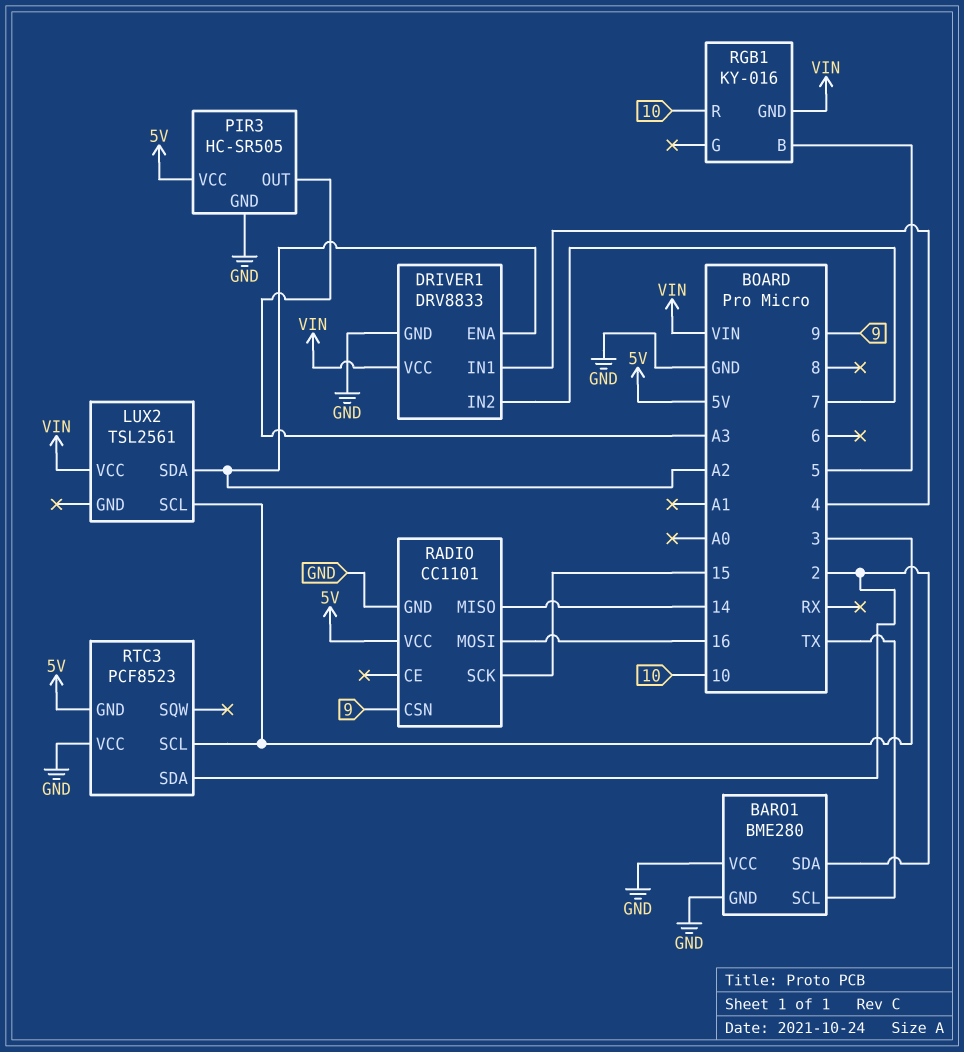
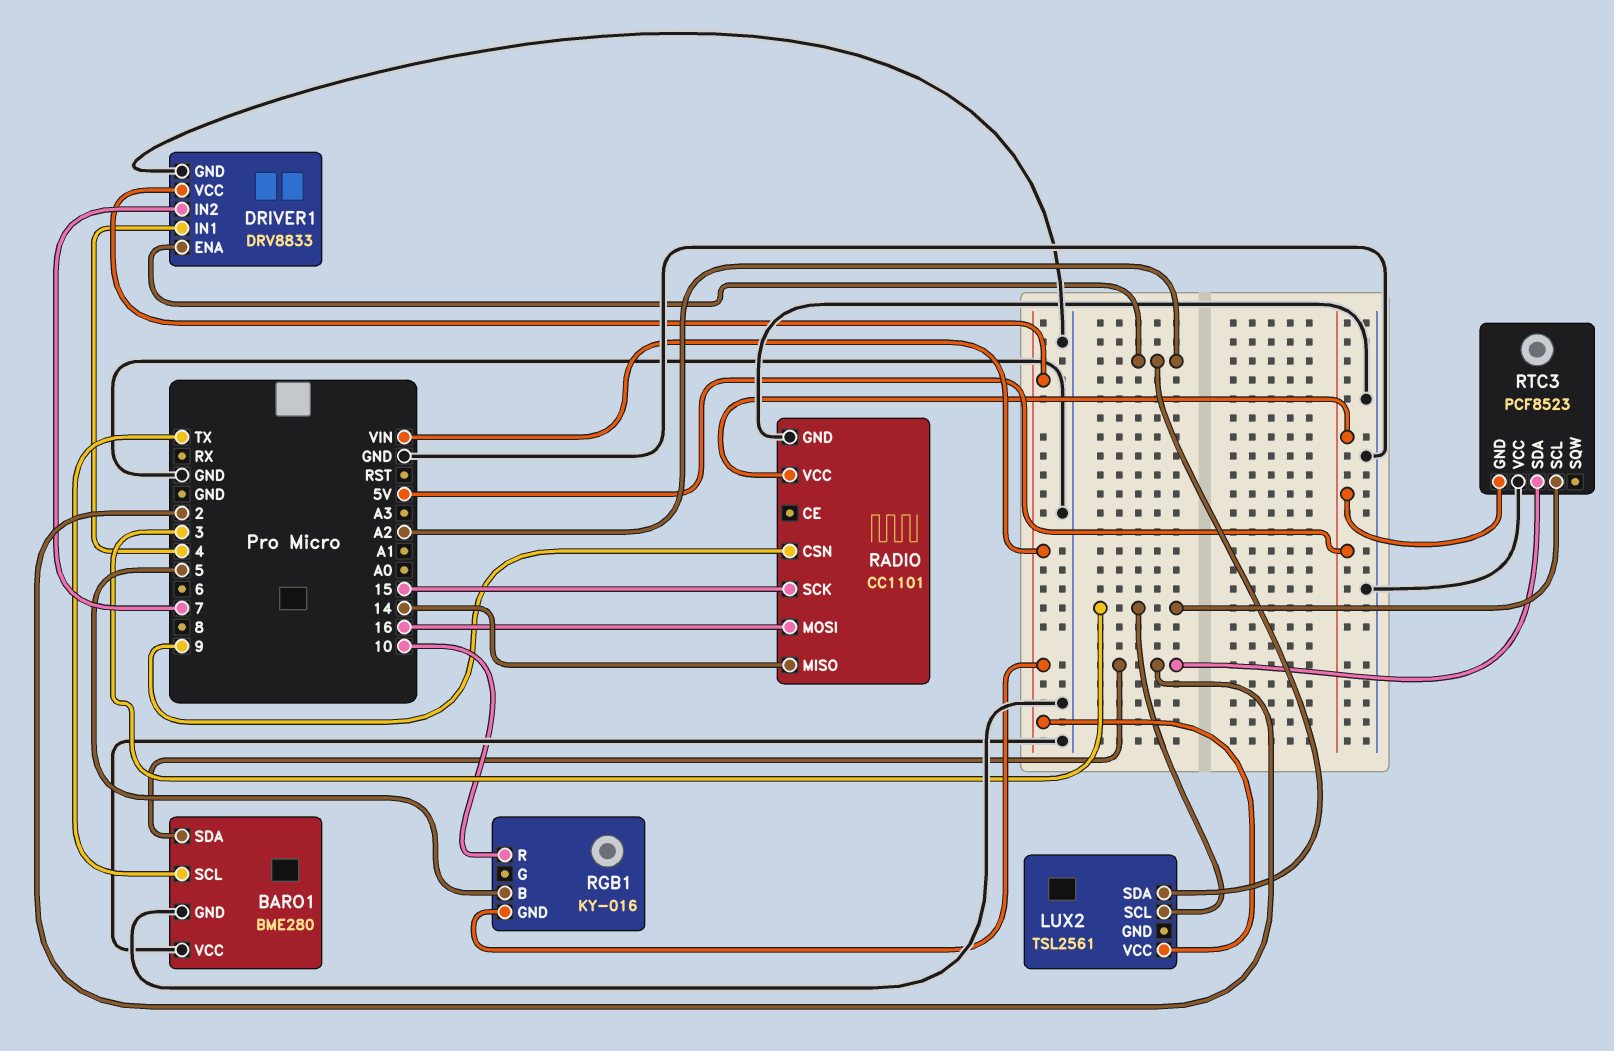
PIR3: HC-SR505 -> none
PIR3 pin GND: GND -> none
PIR3 pin OUT: A3 -> none
PIR3 pin VCC: 5V -> none

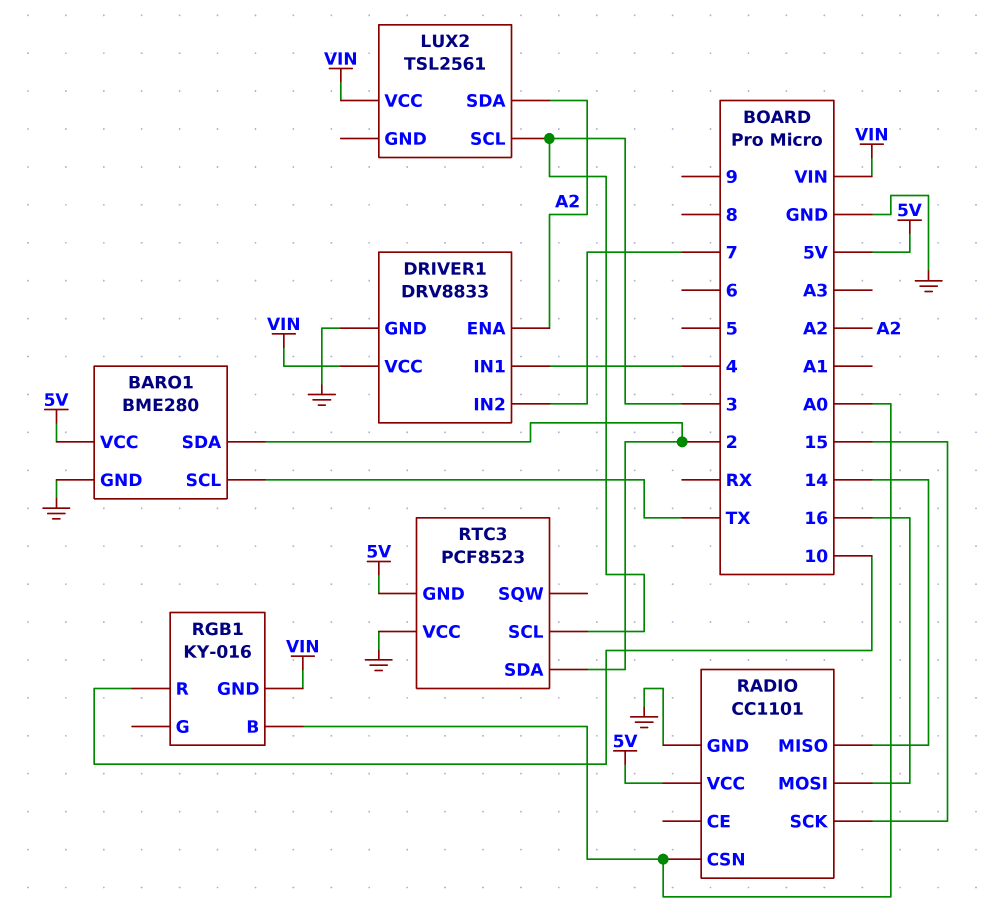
BARO1 pin VCC: GND -> 5V
RADIO pin CSN: 9 -> A0
RGB1 pin B: 5 -> A0

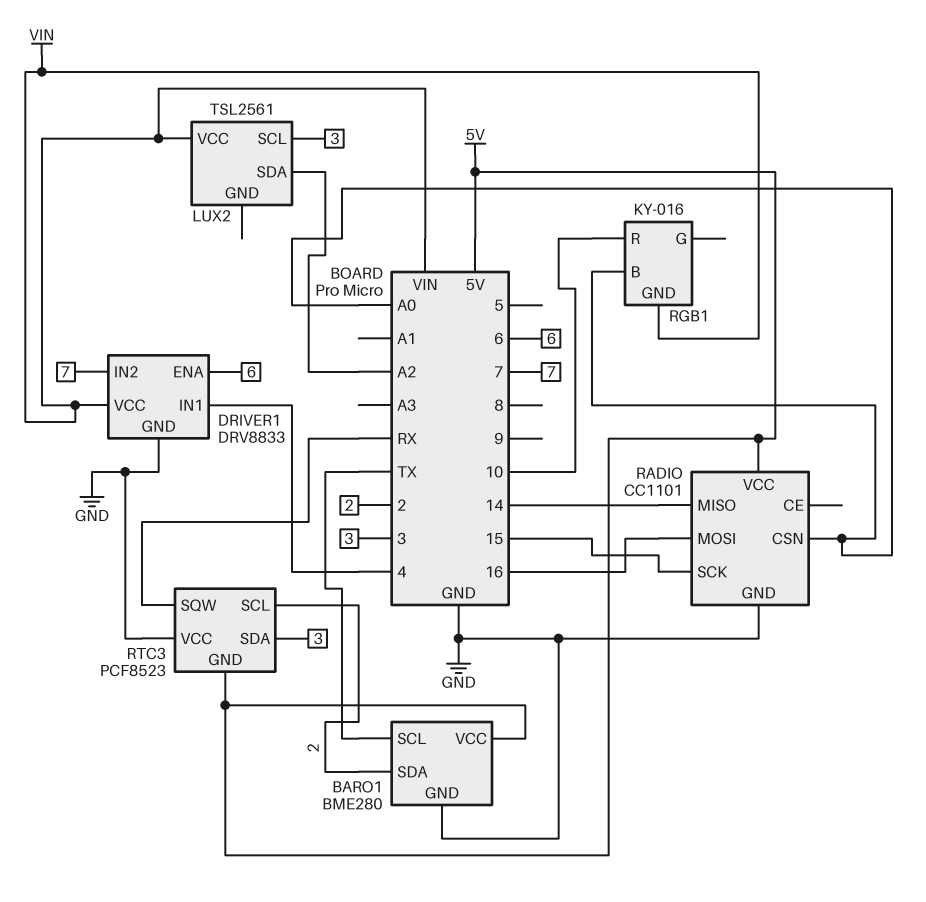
DRIVER1 pin ENA: A2 -> 6
RTC3 pin SCL: 3 -> 2
RTC3 pin SDA: 2 -> 3
RTC3 pin SQW: none -> RX

